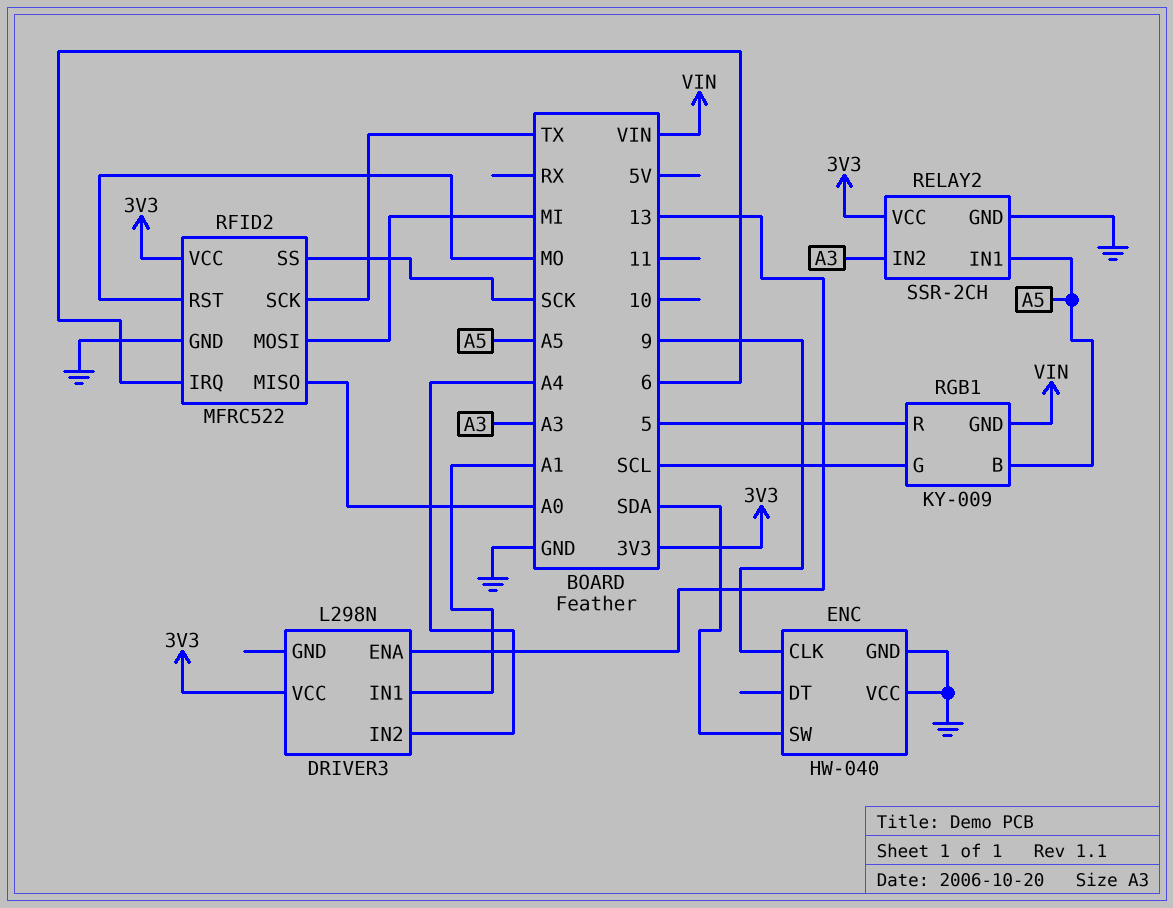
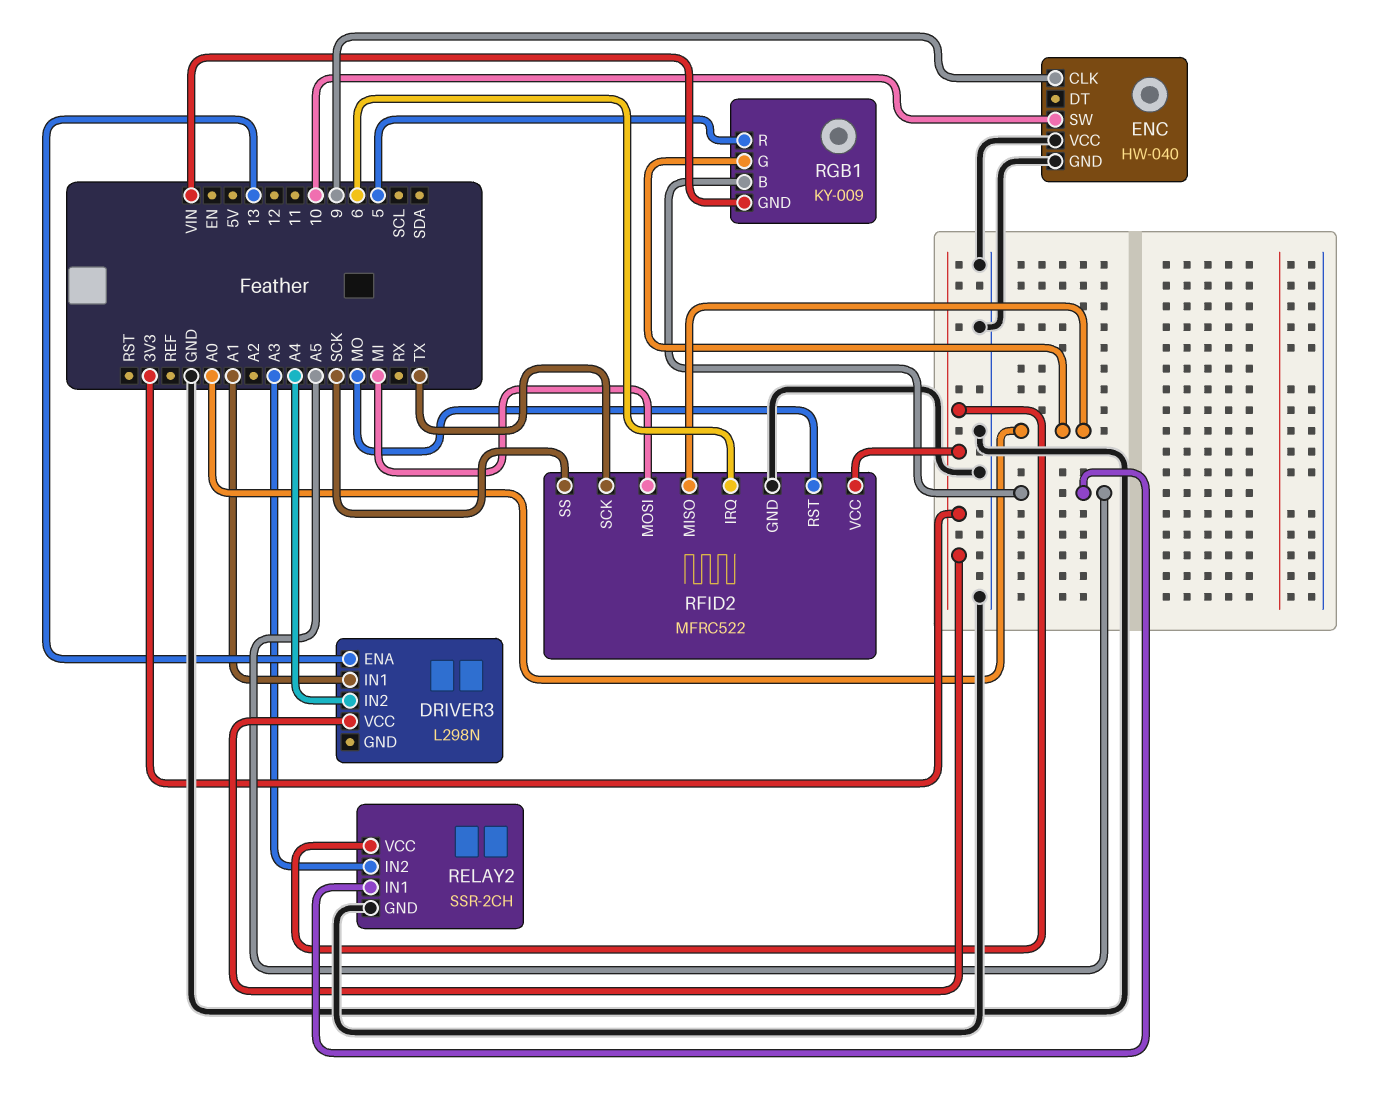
ENC pin SW: SDA -> 10
RGB1 pin G: SCL -> A0

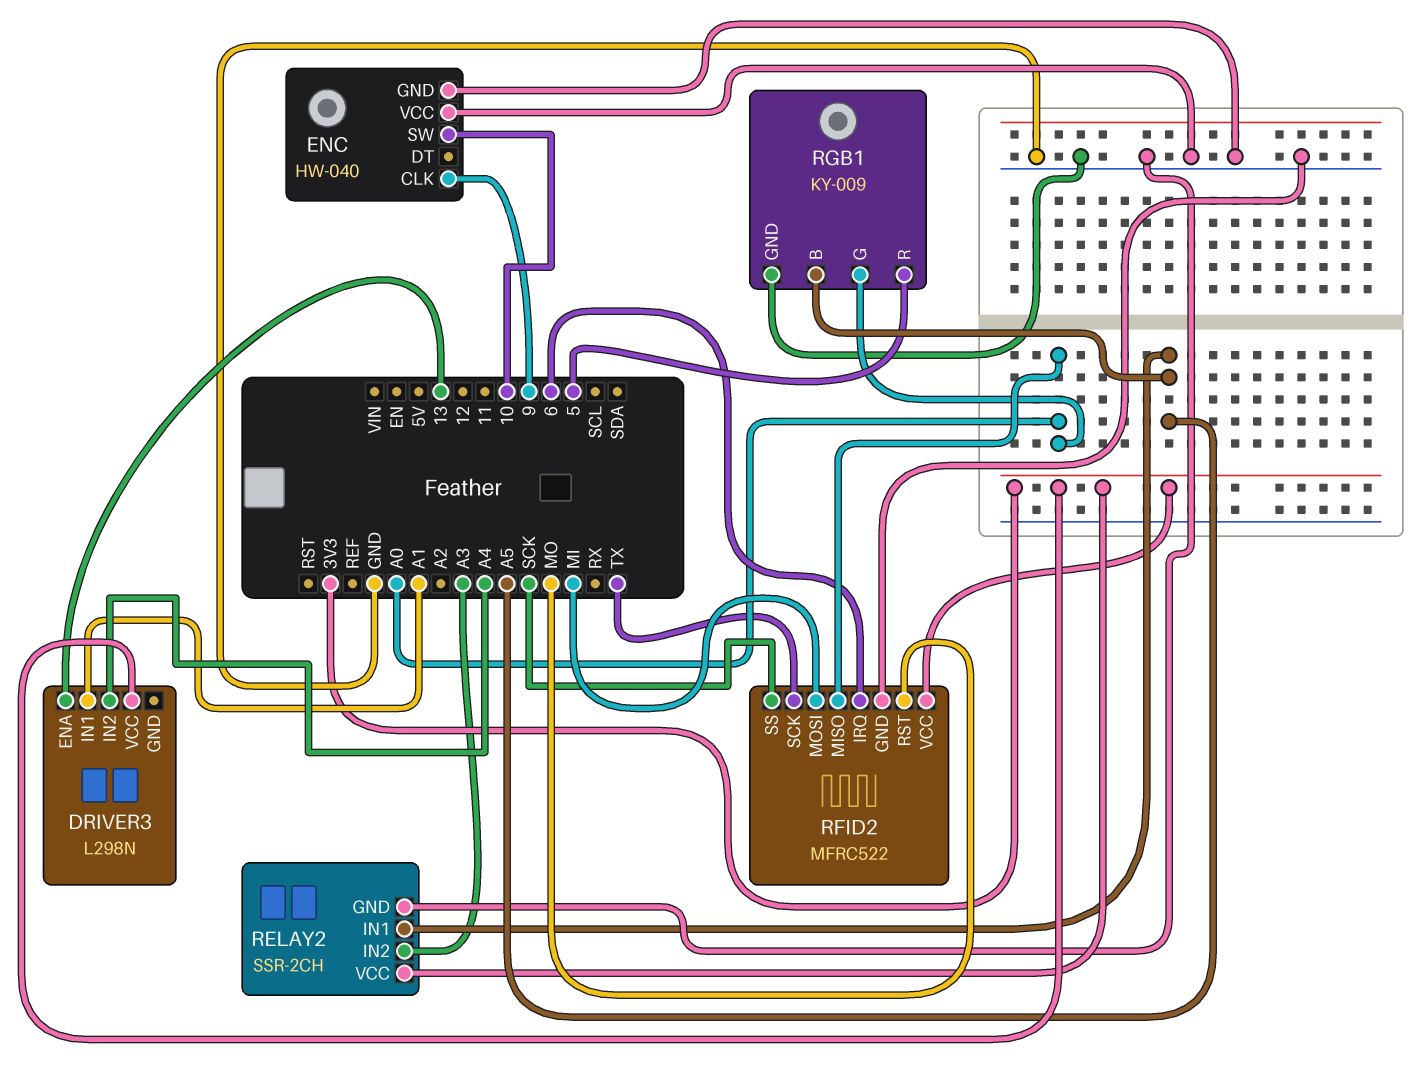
RGB1 pin GND: VIN -> GND

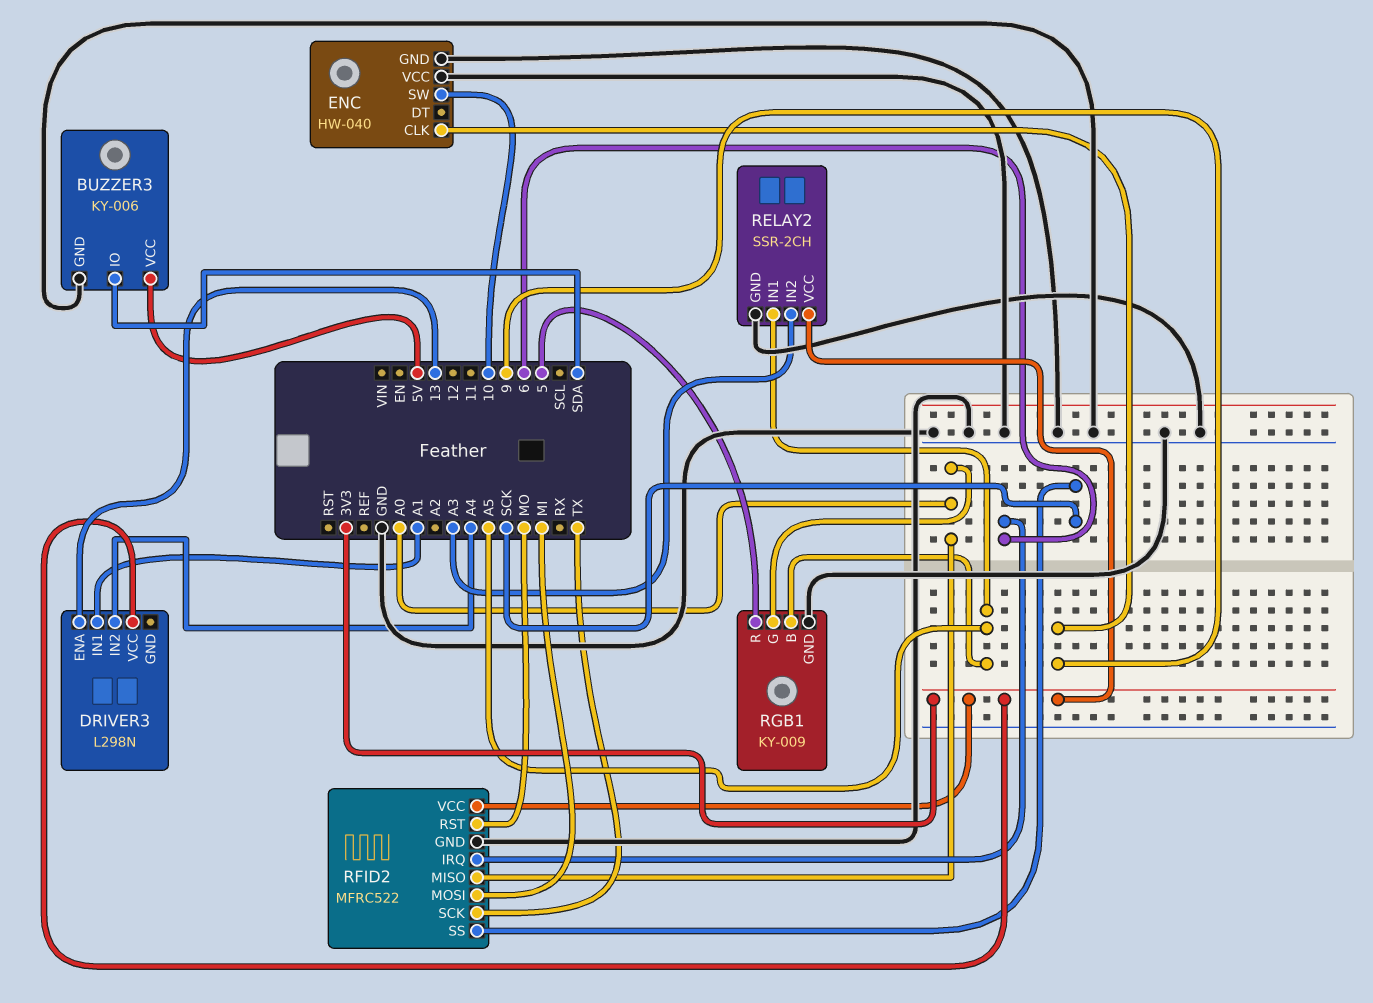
BUZZER3: none -> KY-006
BUZZER3 pin GND: none -> GND
BUZZER3 pin IO: none -> SDA
BUZZER3 pin VCC: none -> 5V

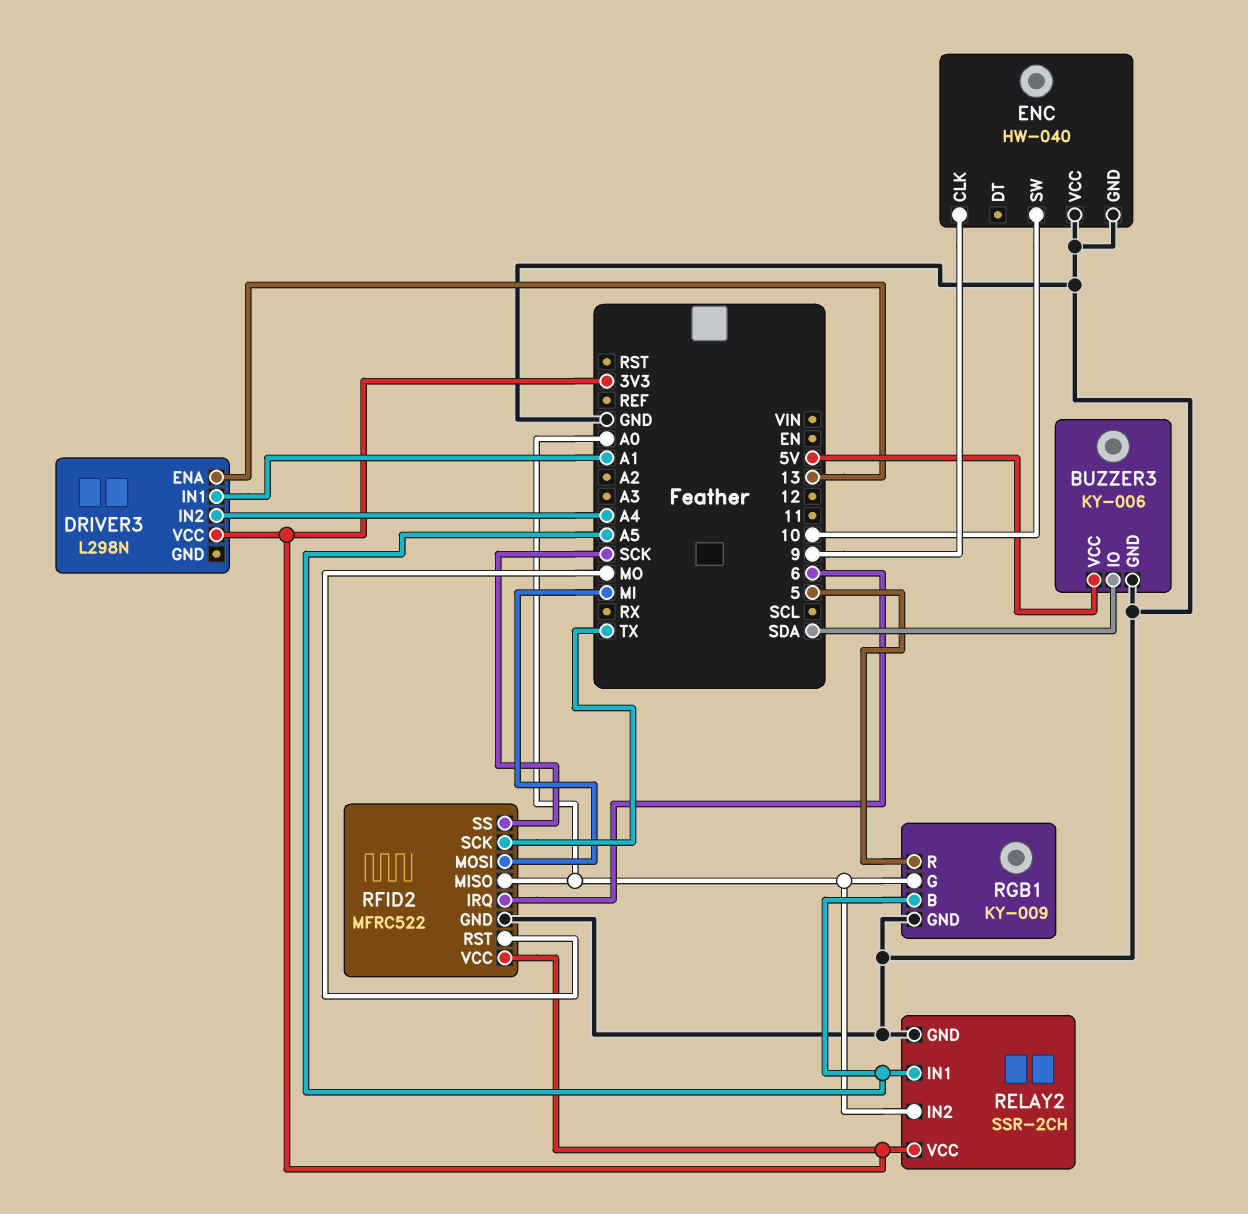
RELAY2 pin IN2: A3 -> A0

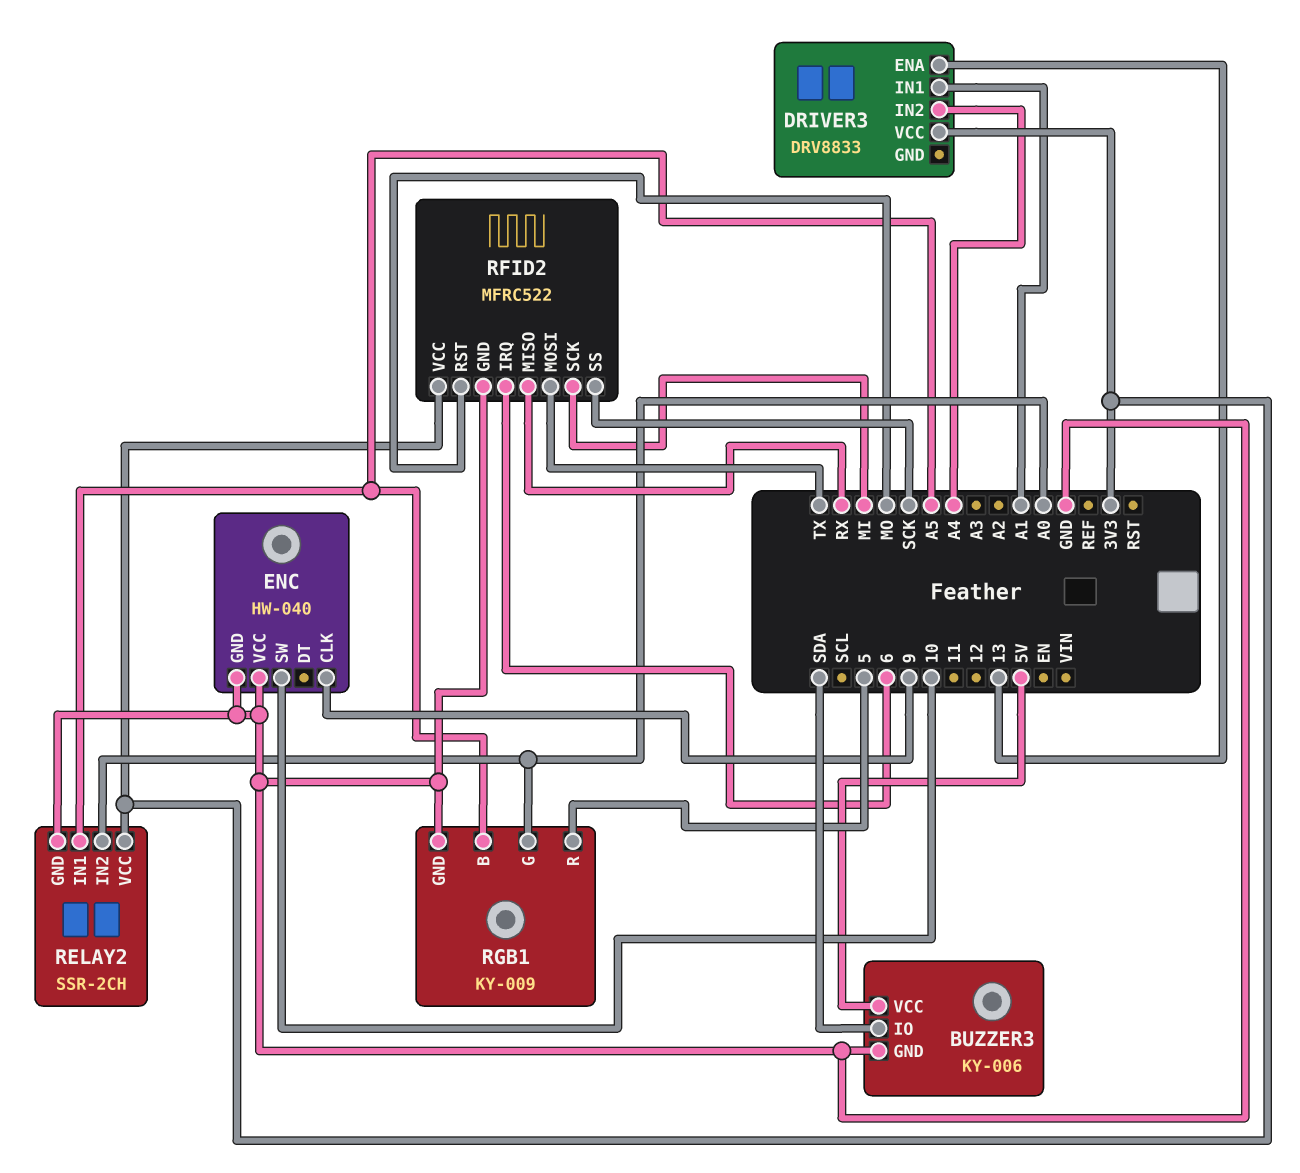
DRIVER3: L298N -> DRV8833
RFID2 pin MISO: A0 -> RX
RFID2 pin MOSI: MI -> TX
RFID2 pin SCK: TX -> MI

